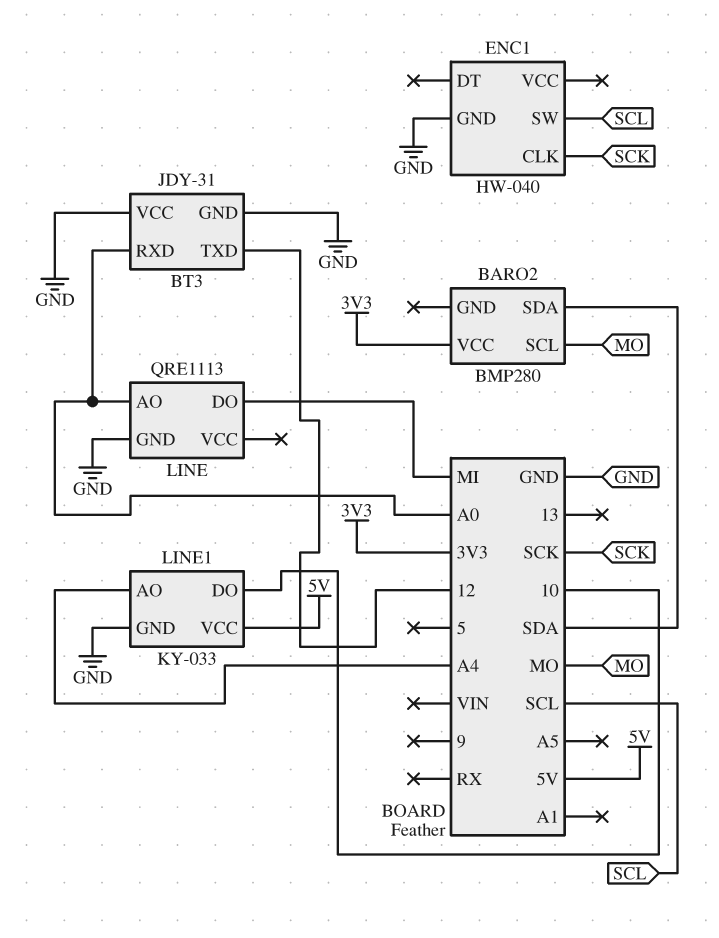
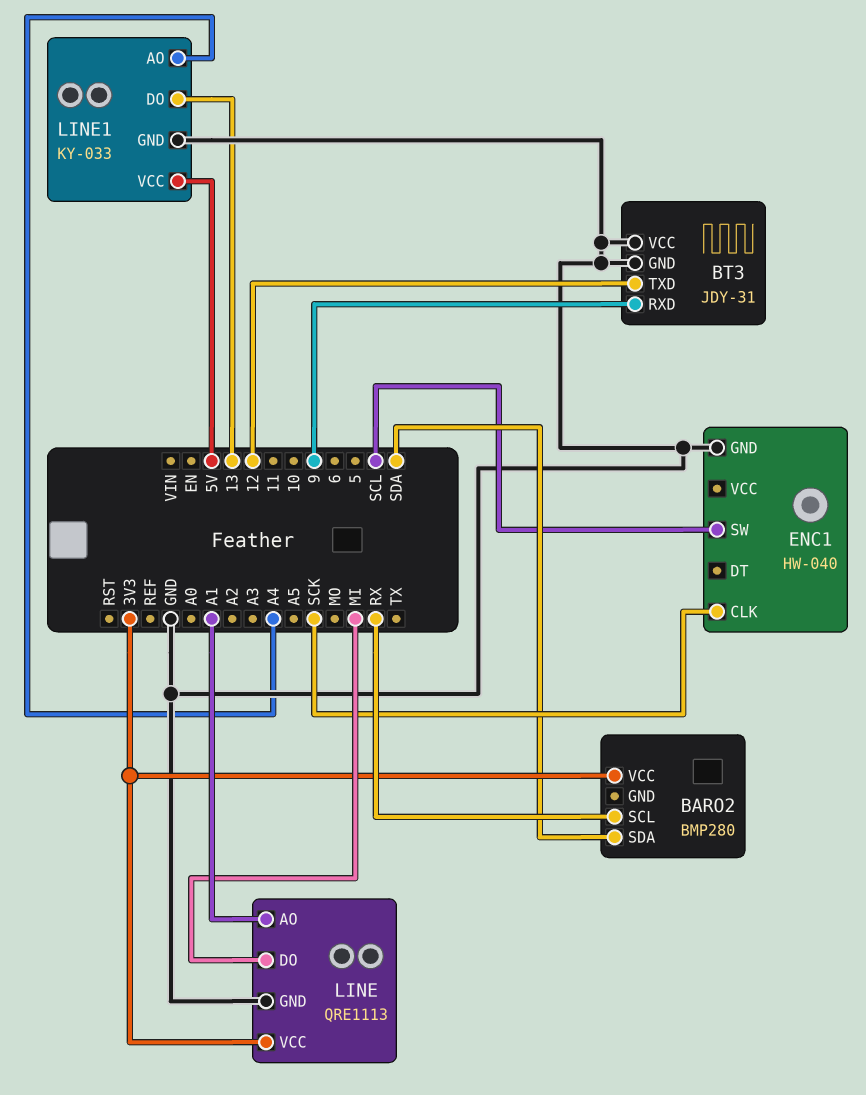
BARO2 pin SCL: MO -> RX
BT3 pin RXD: A0 -> 9
LINE pin AO: A0 -> A1
LINE pin VCC: none -> 3V3
LINE1 pin DO: 10 -> 13

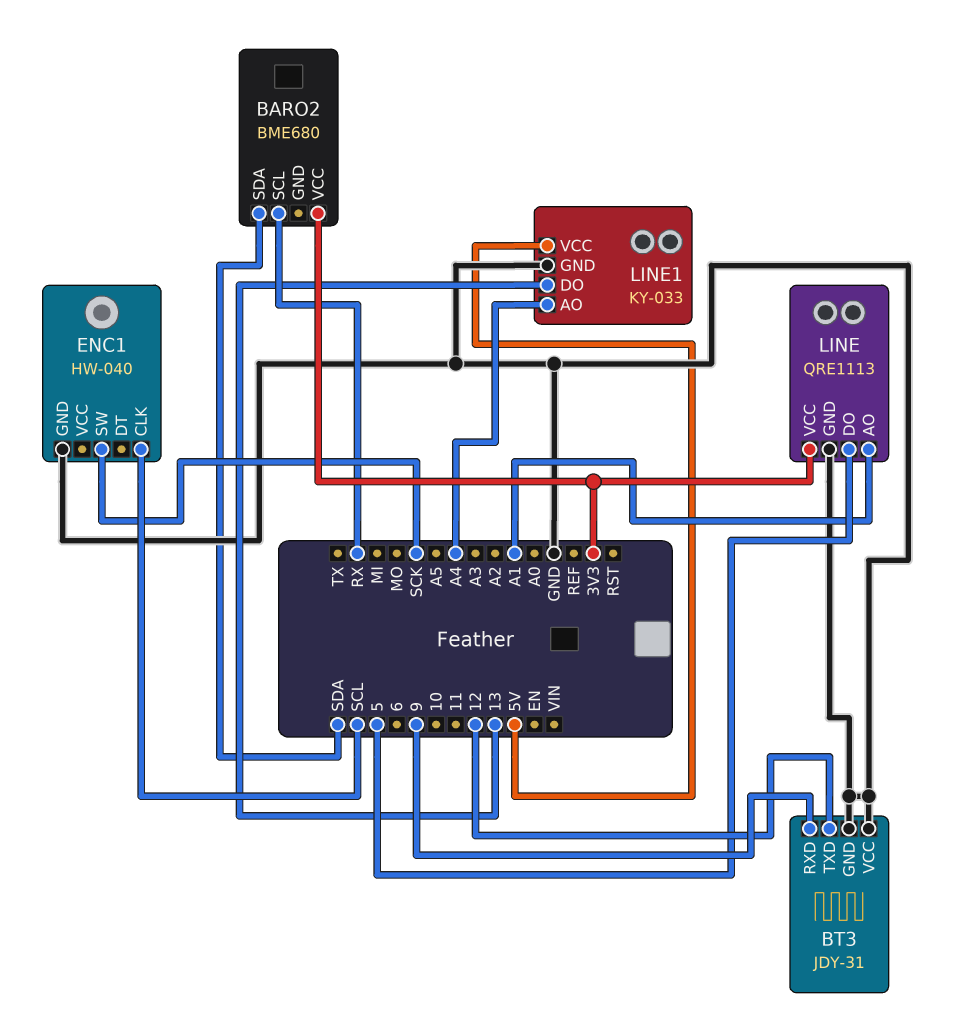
BARO2: BMP280 -> BME680
ENC1 pin CLK: SCK -> SCL
ENC1 pin SW: SCL -> SCK
LINE pin DO: MI -> 5

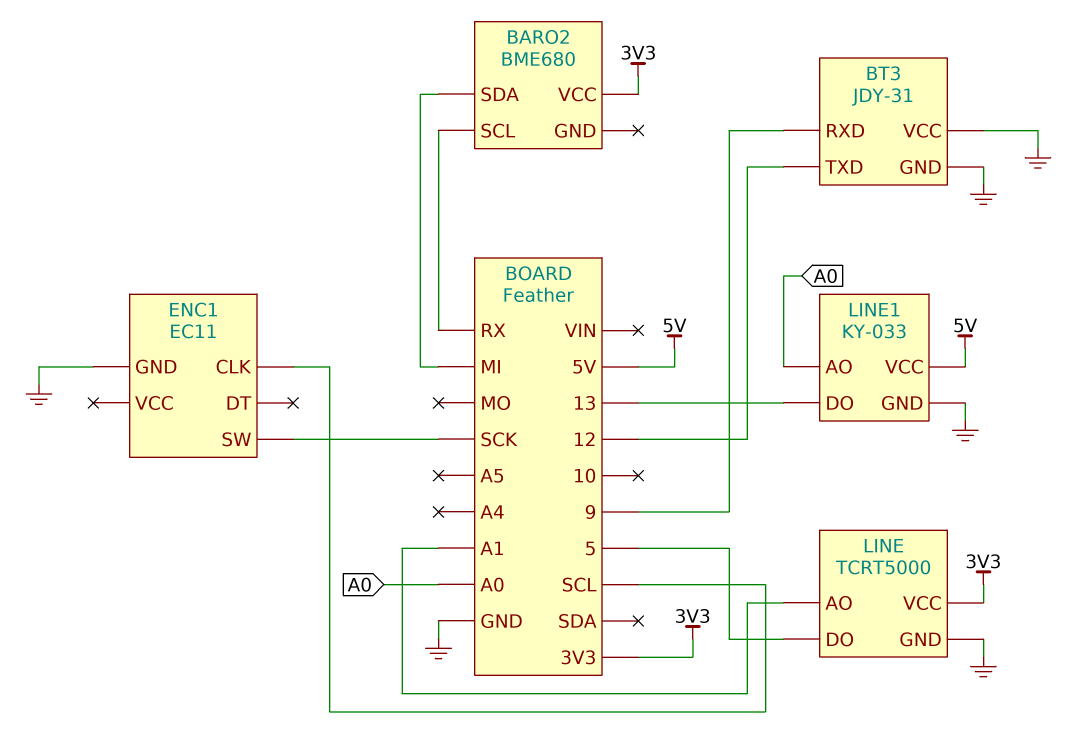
BARO2 pin SDA: SDA -> MI
ENC1: HW-040 -> EC11
LINE: QRE1113 -> TCRT5000
LINE1 pin AO: A4 -> A0

